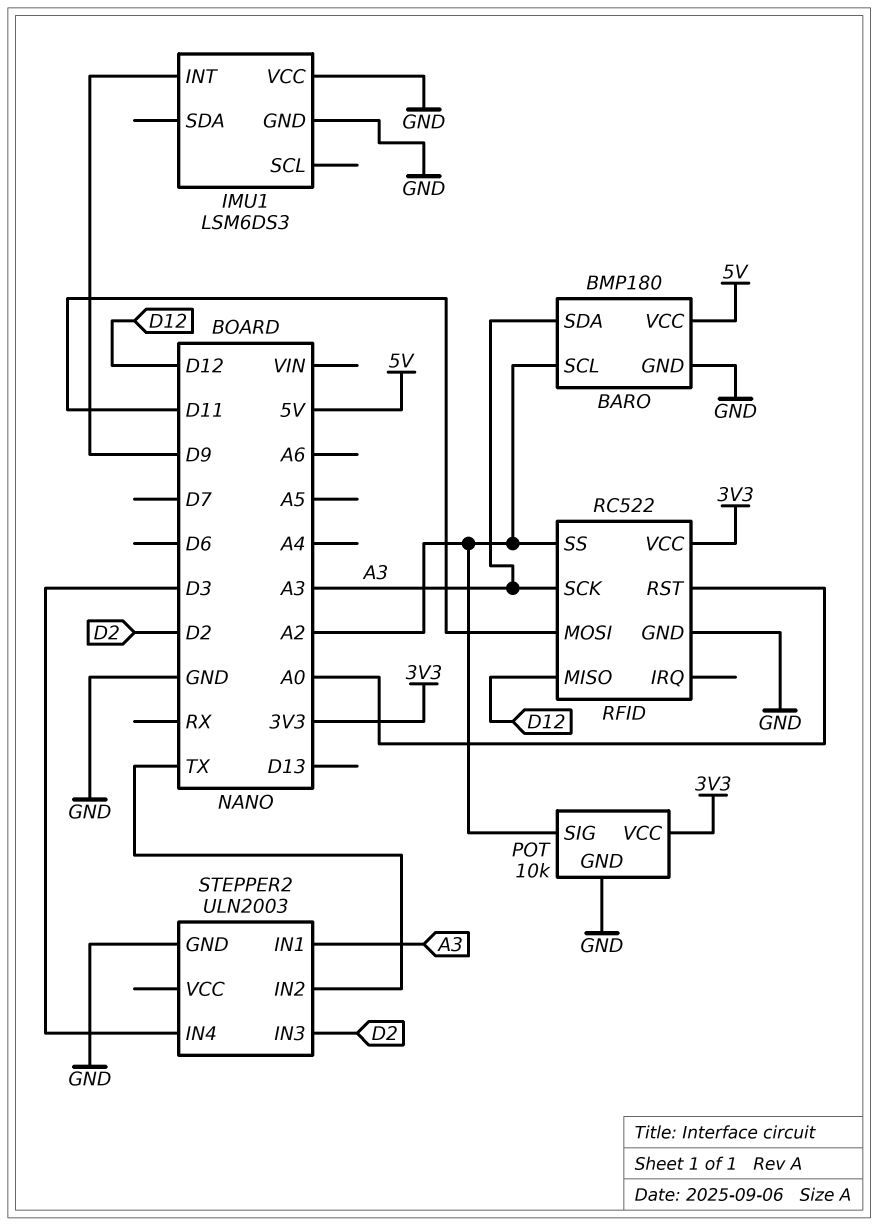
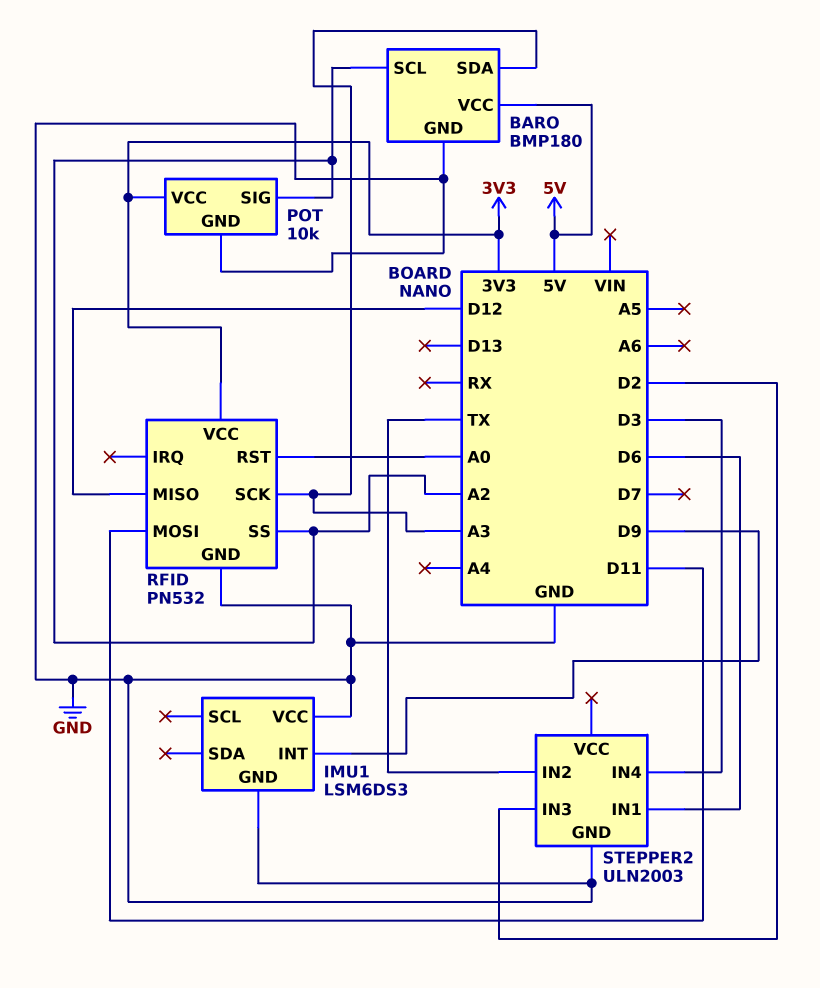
RFID: RC522 -> PN532
STEPPER2 pin IN1: A3 -> D6

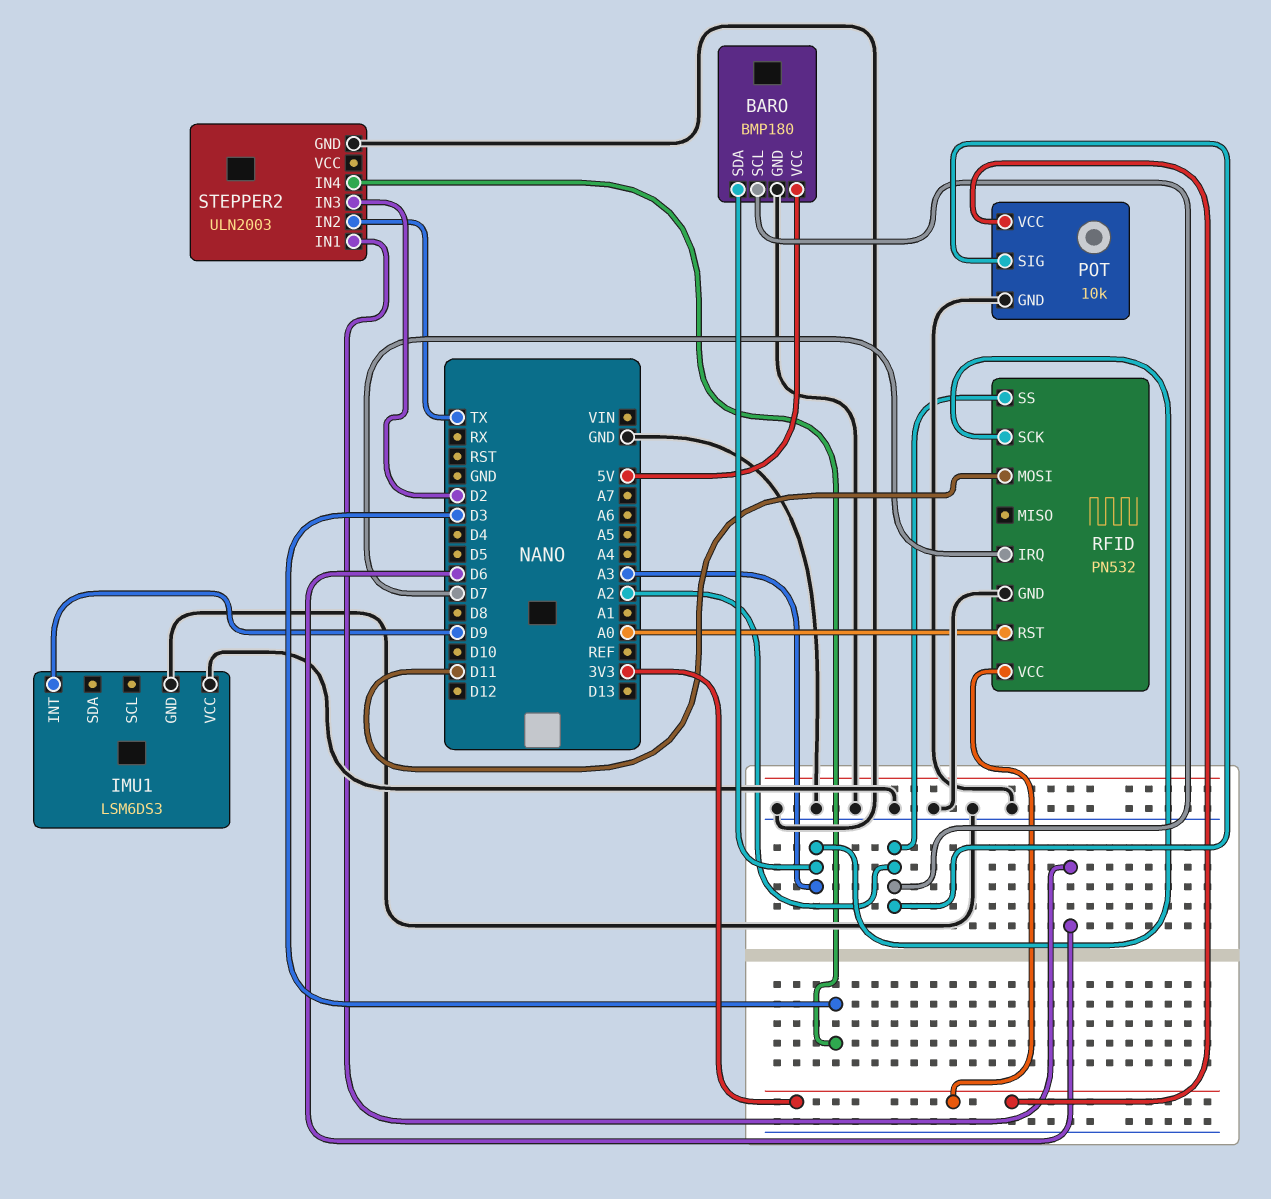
RFID pin IRQ: none -> D7
RFID pin MISO: D12 -> none

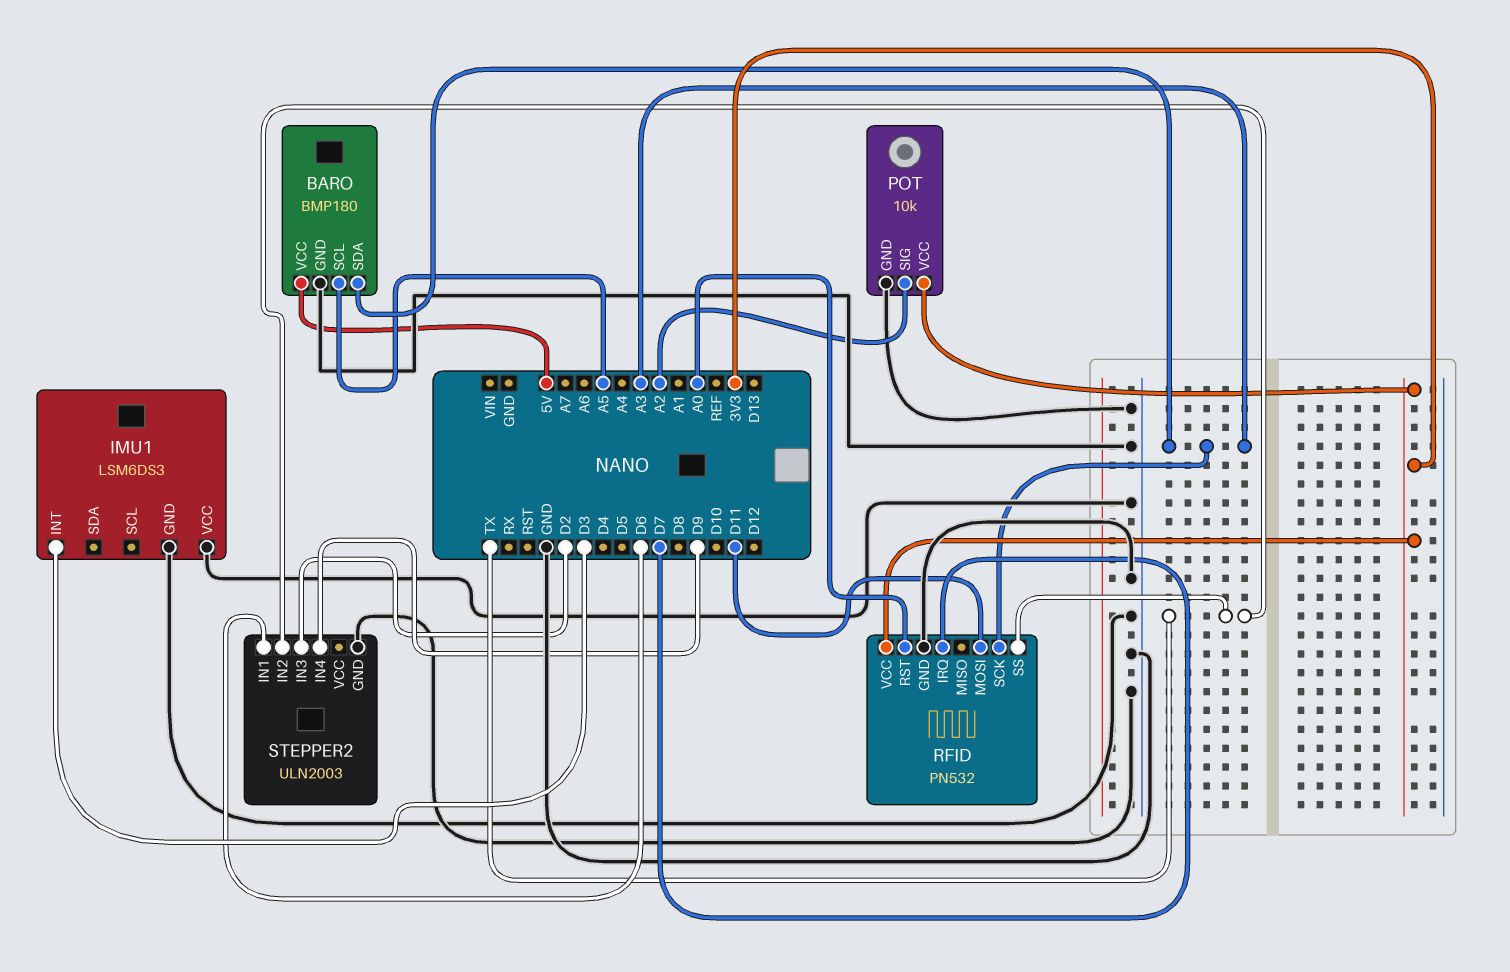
BARO pin SCL: A2 -> A5
IMU1 pin INT: D9 -> D3
RFID pin SS: A2 -> TX
STEPPER2 pin IN4: D3 -> D9

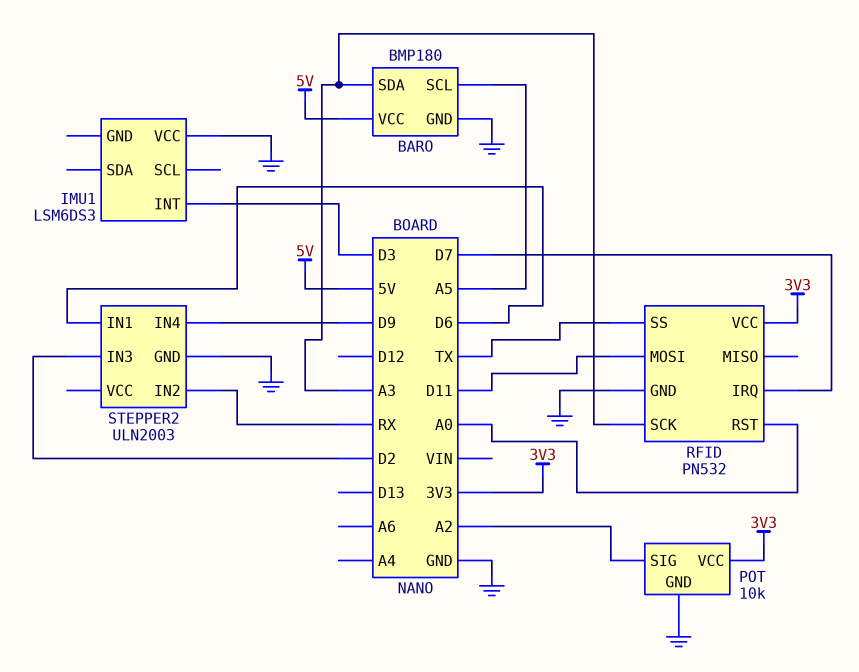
IMU1 pin GND: GND -> none
STEPPER2 pin IN2: TX -> RX

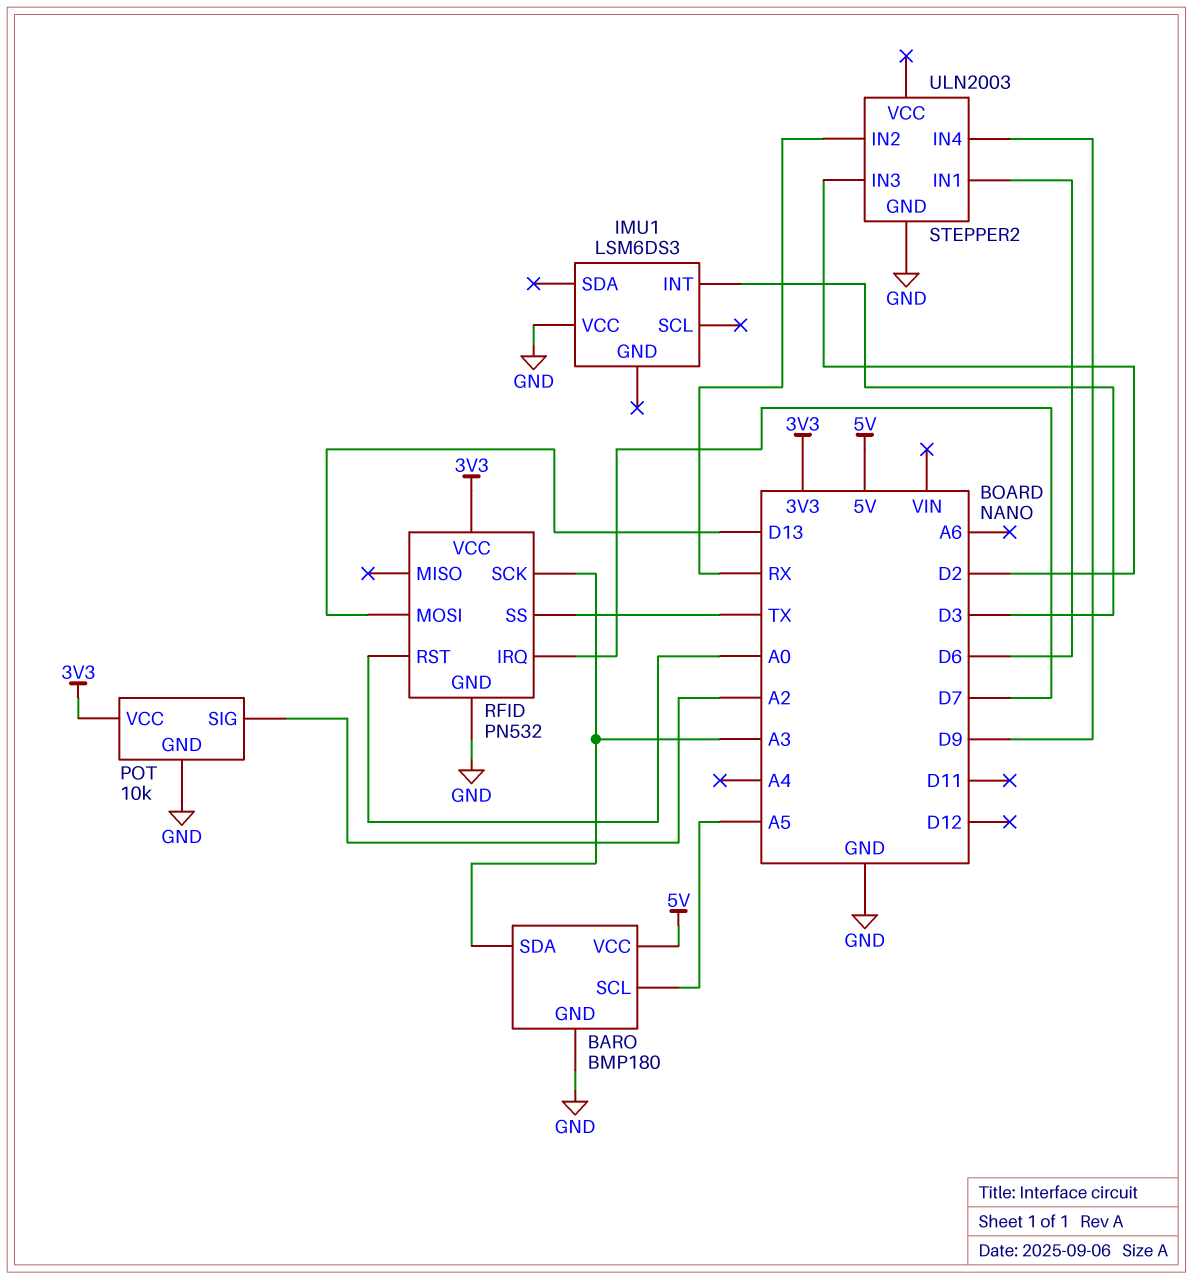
RFID pin MOSI: D11 -> D13

